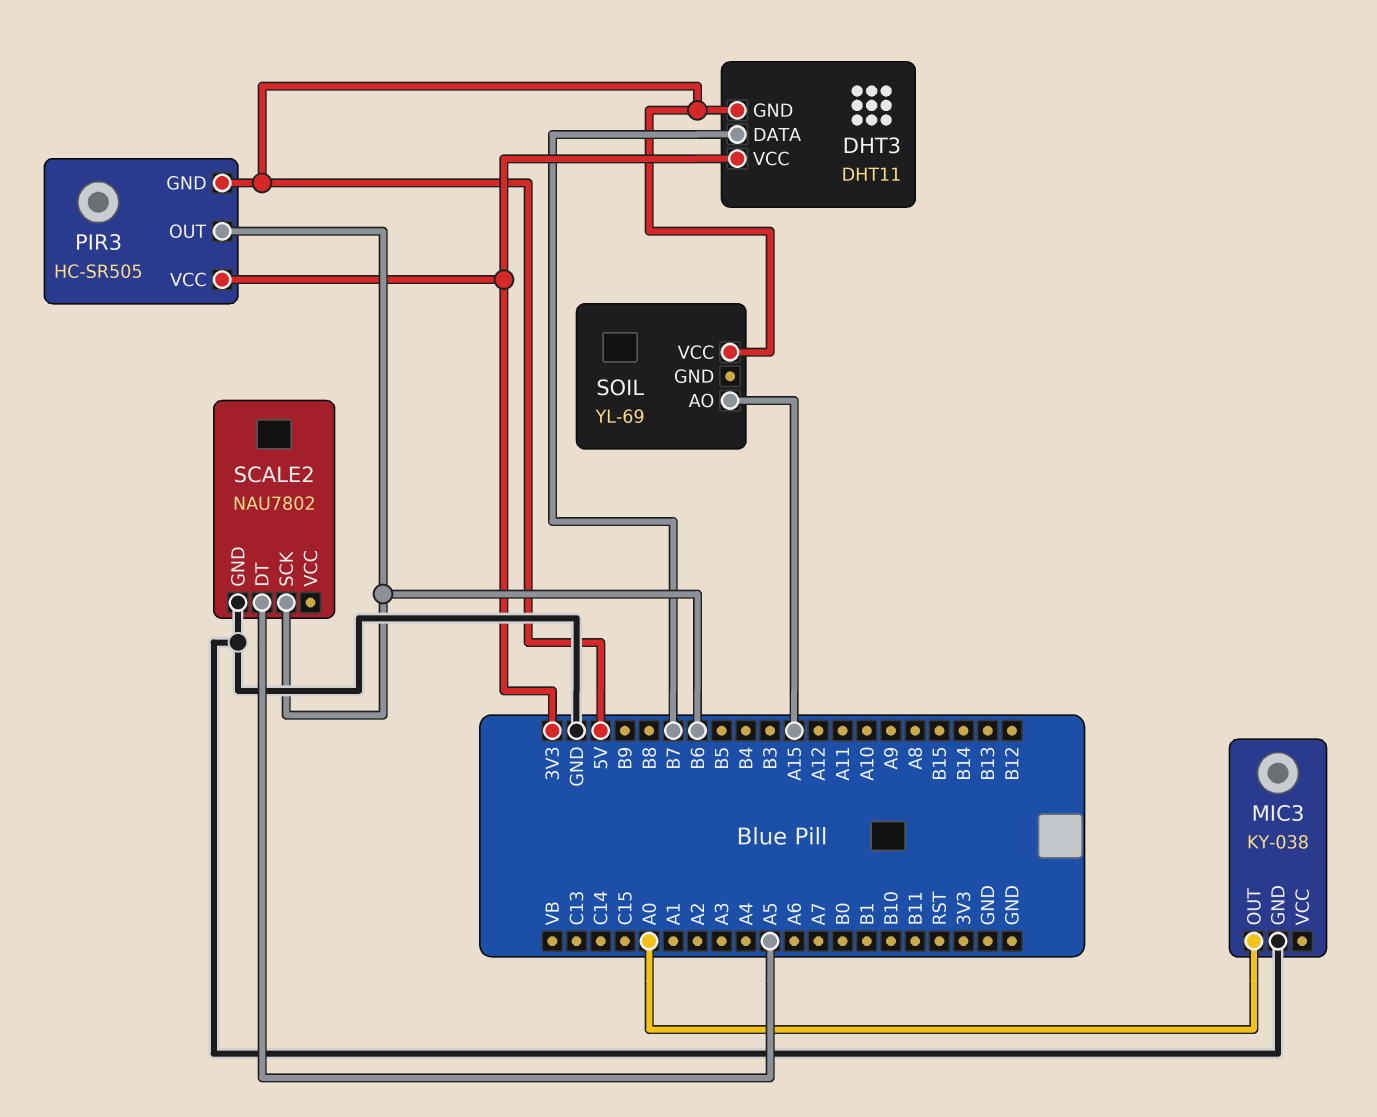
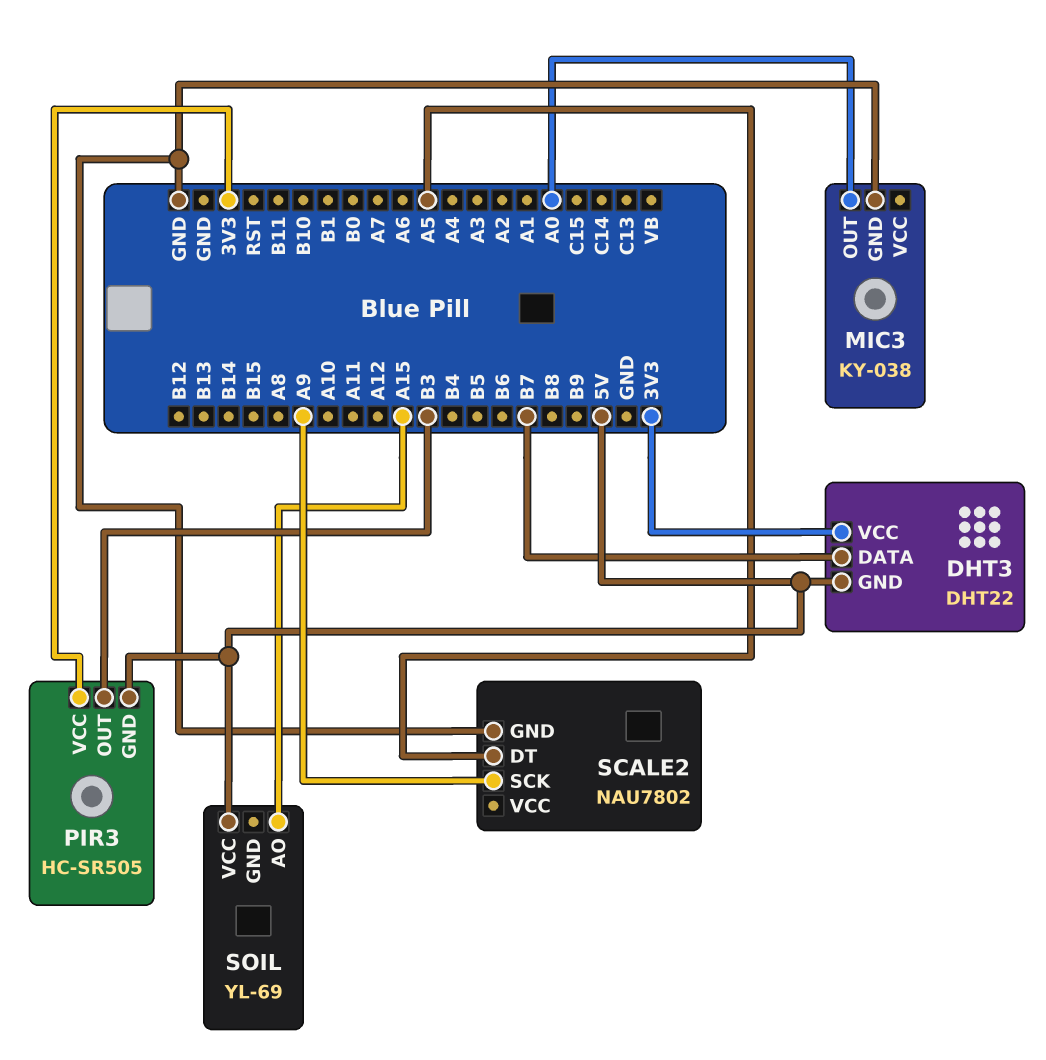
DHT3: DHT11 -> DHT22
PIR3 pin OUT: B6 -> B3
SCALE2 pin SCK: B6 -> A9

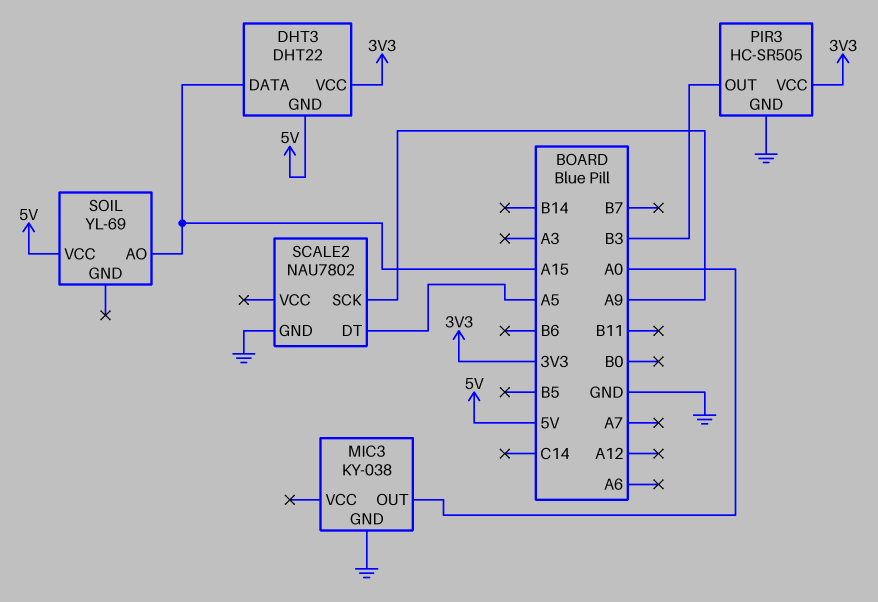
DHT3 pin DATA: B7 -> A15
PIR3 pin GND: 5V -> GND

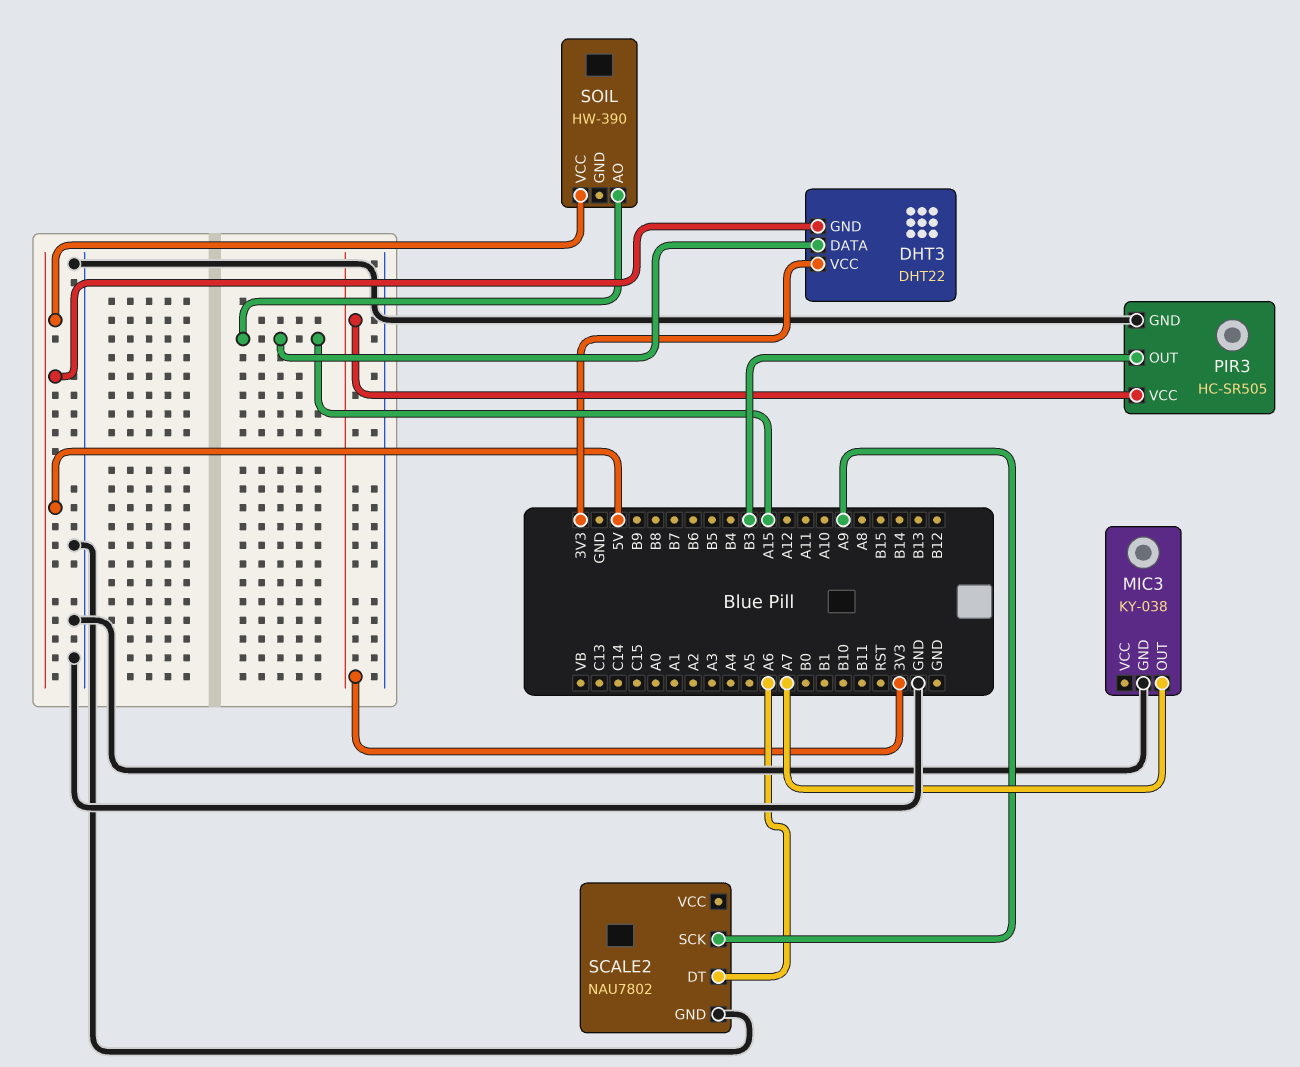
MIC3 pin OUT: A0 -> A7
SCALE2 pin DT: A5 -> A6
SOIL: YL-69 -> HW-390

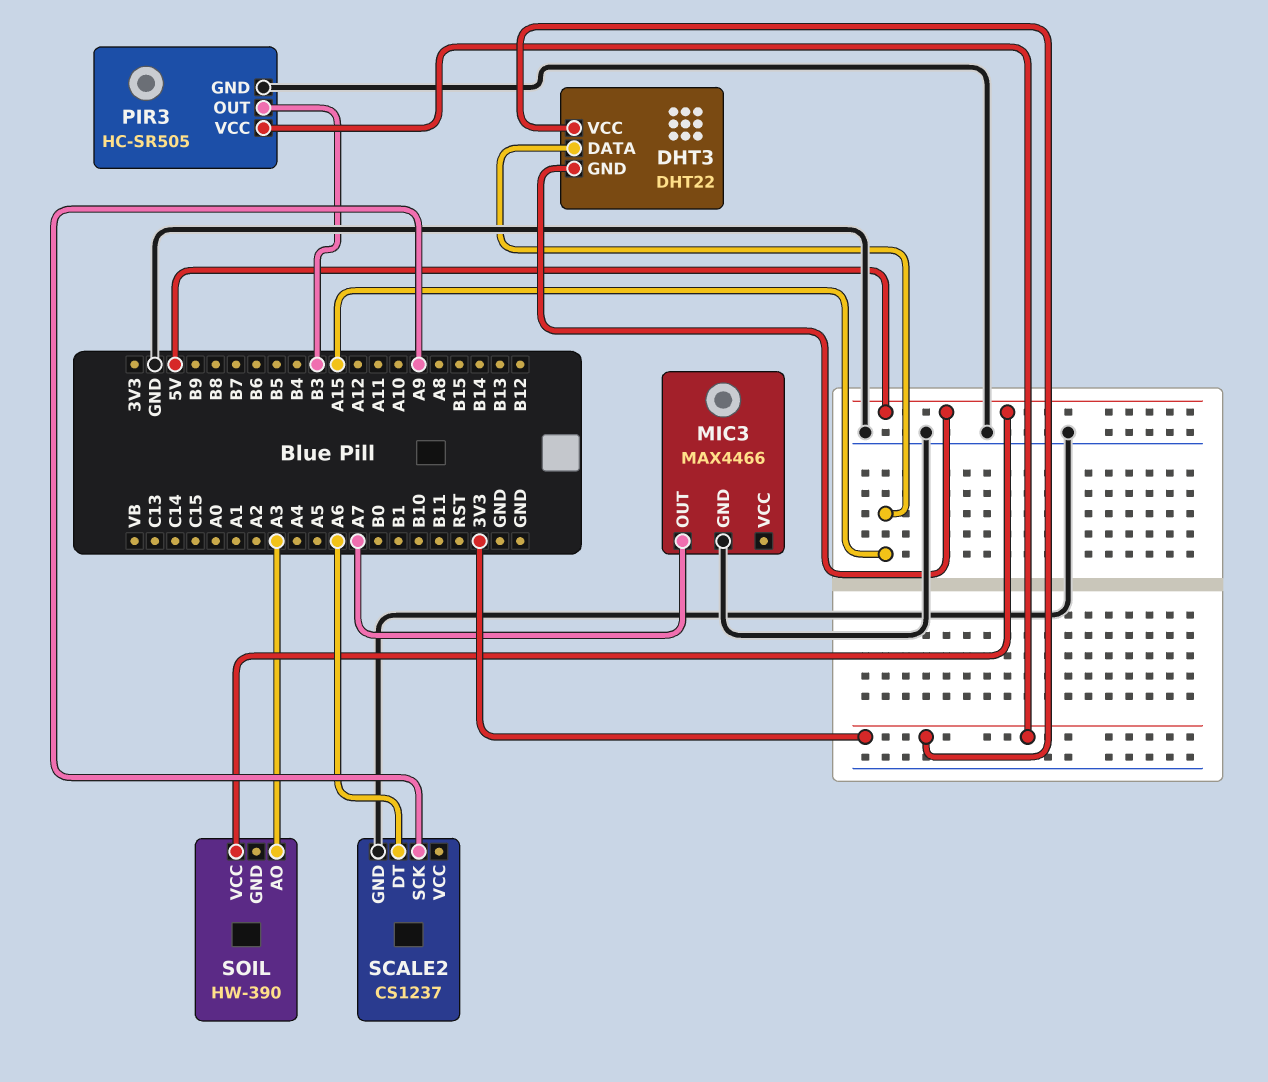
MIC3: KY-038 -> MAX4466
SCALE2: NAU7802 -> CS1237
SOIL pin AO: A15 -> A3

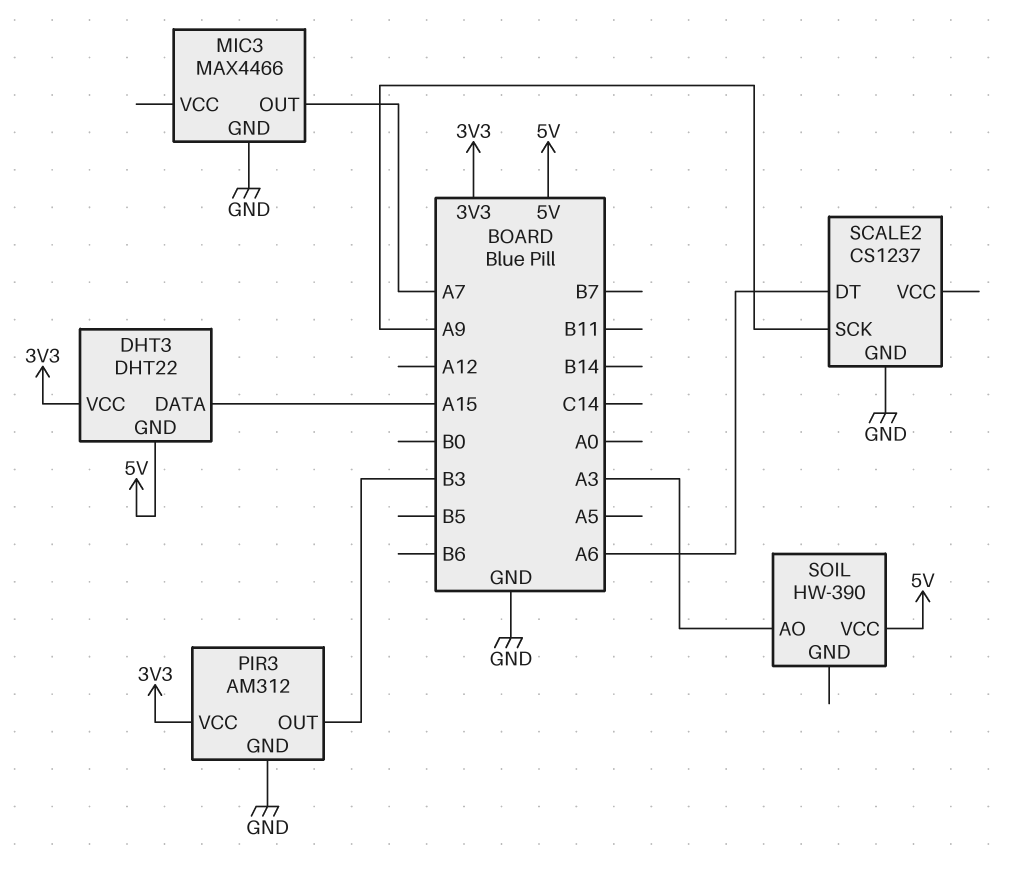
PIR3: HC-SR505 -> AM312

